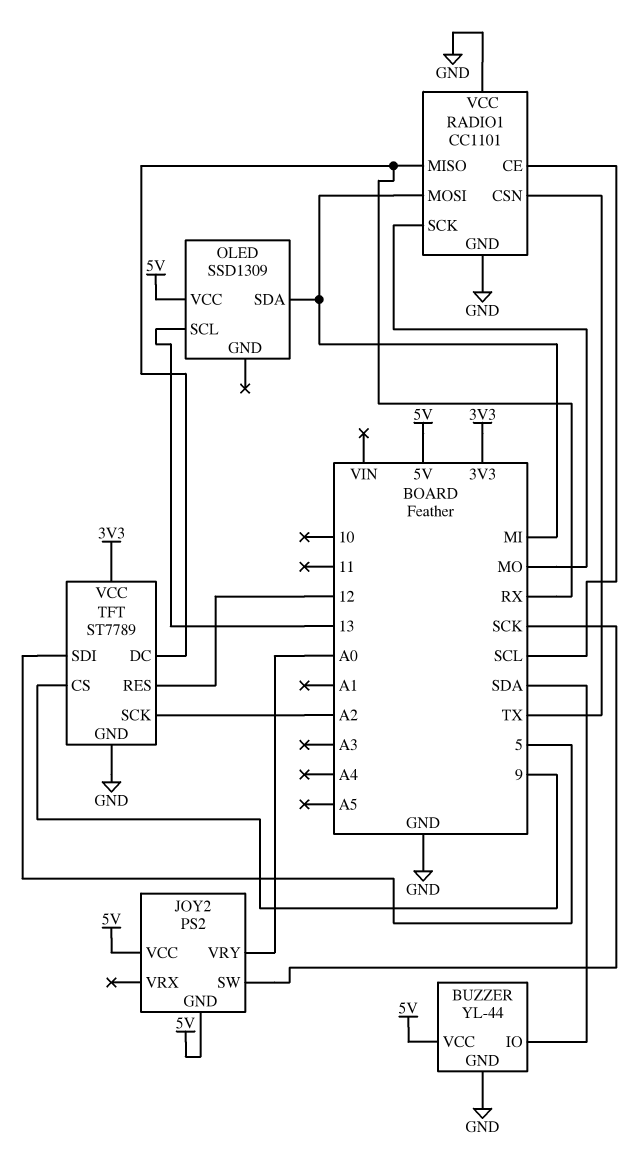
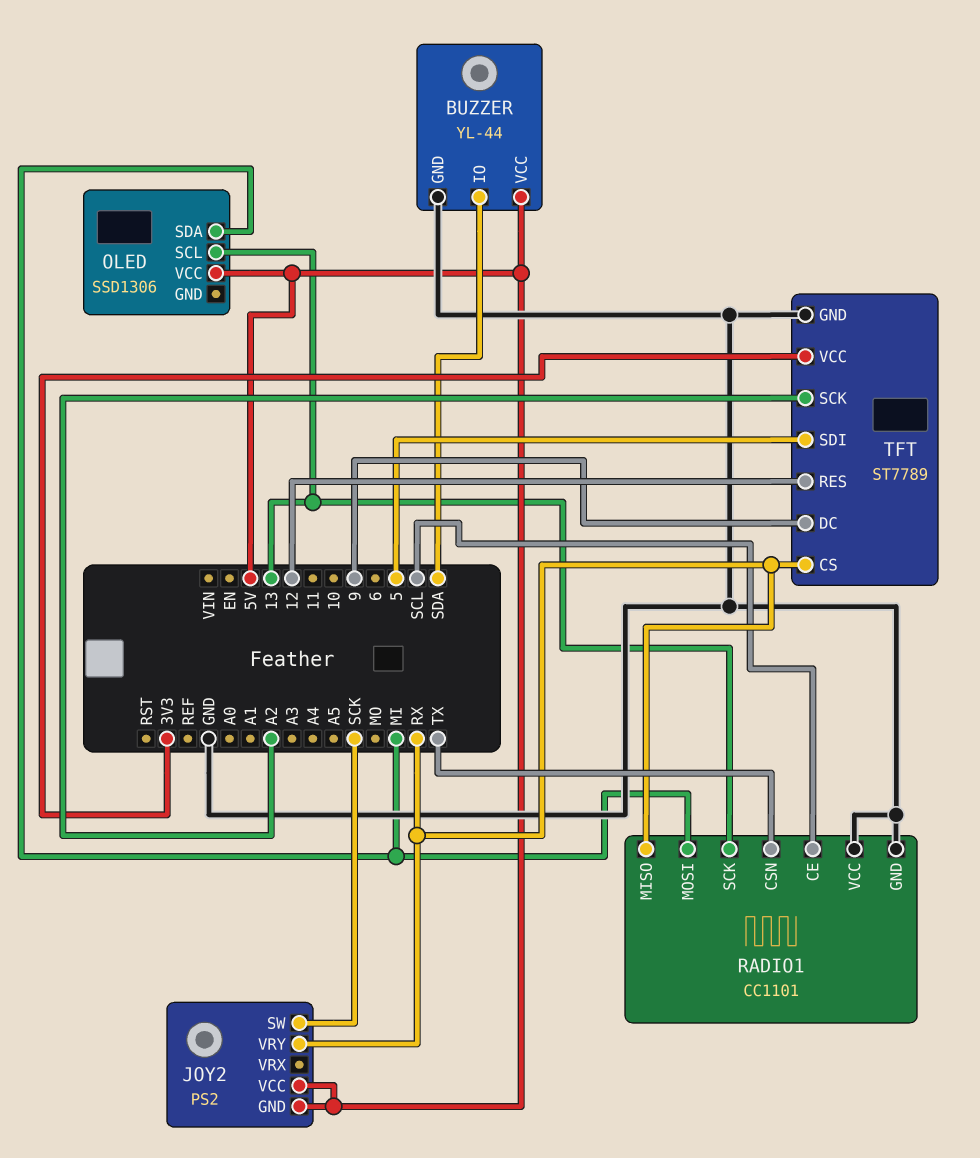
JOY2 pin VRY: A0 -> RX
OLED: SSD1309 -> SSD1306
RADIO1 pin SCK: MO -> 13
TFT pin CS: 9 -> RX
TFT pin DC: RX -> 9

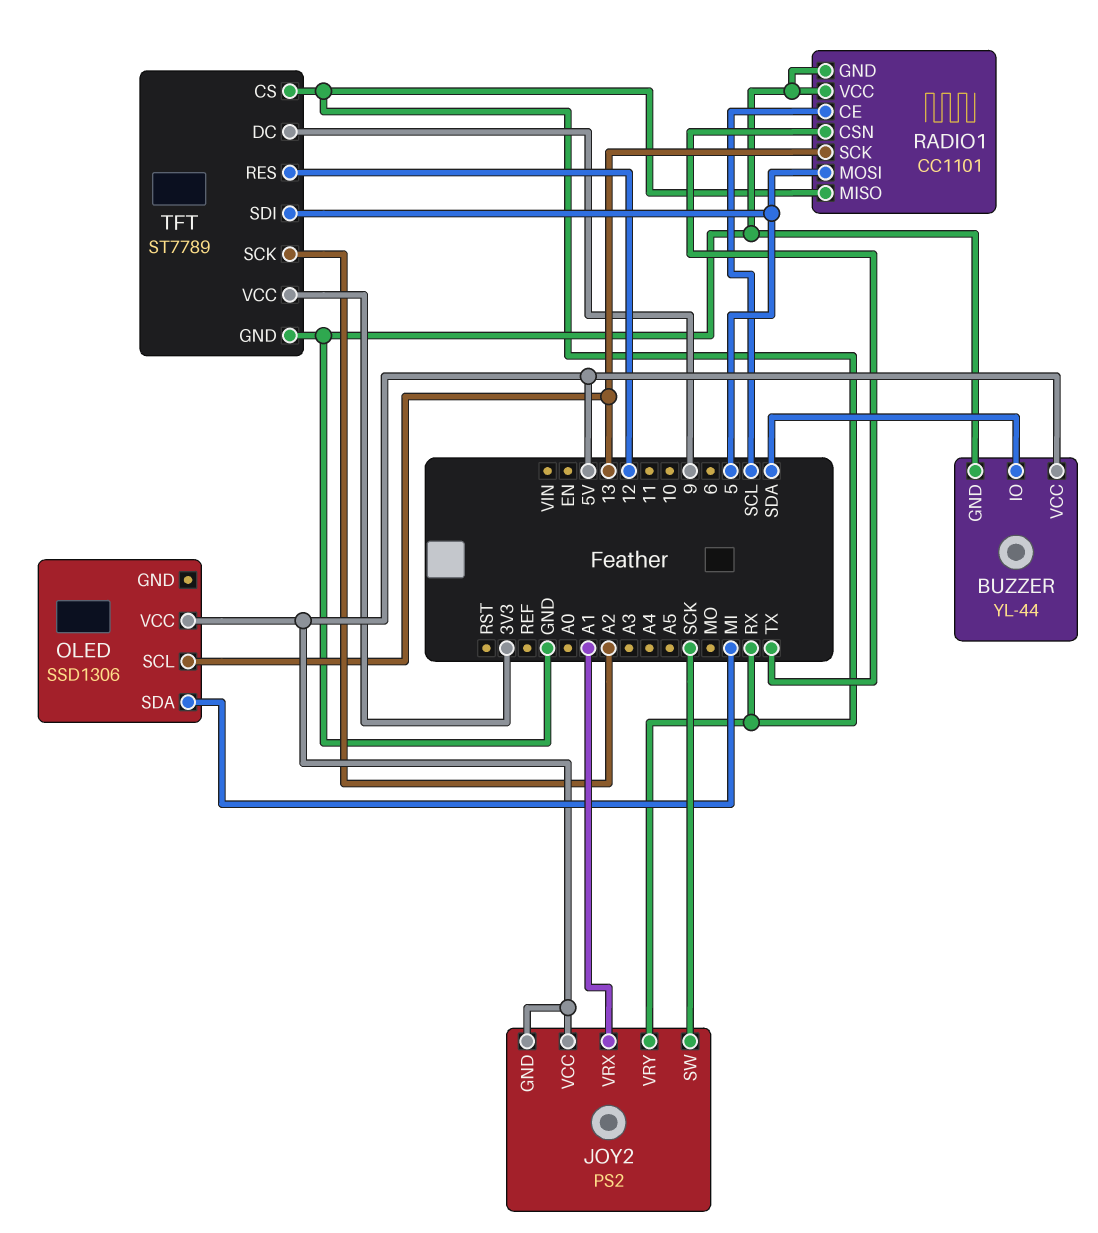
JOY2 pin VRX: none -> A1
RADIO1 pin MOSI: MI -> 5

